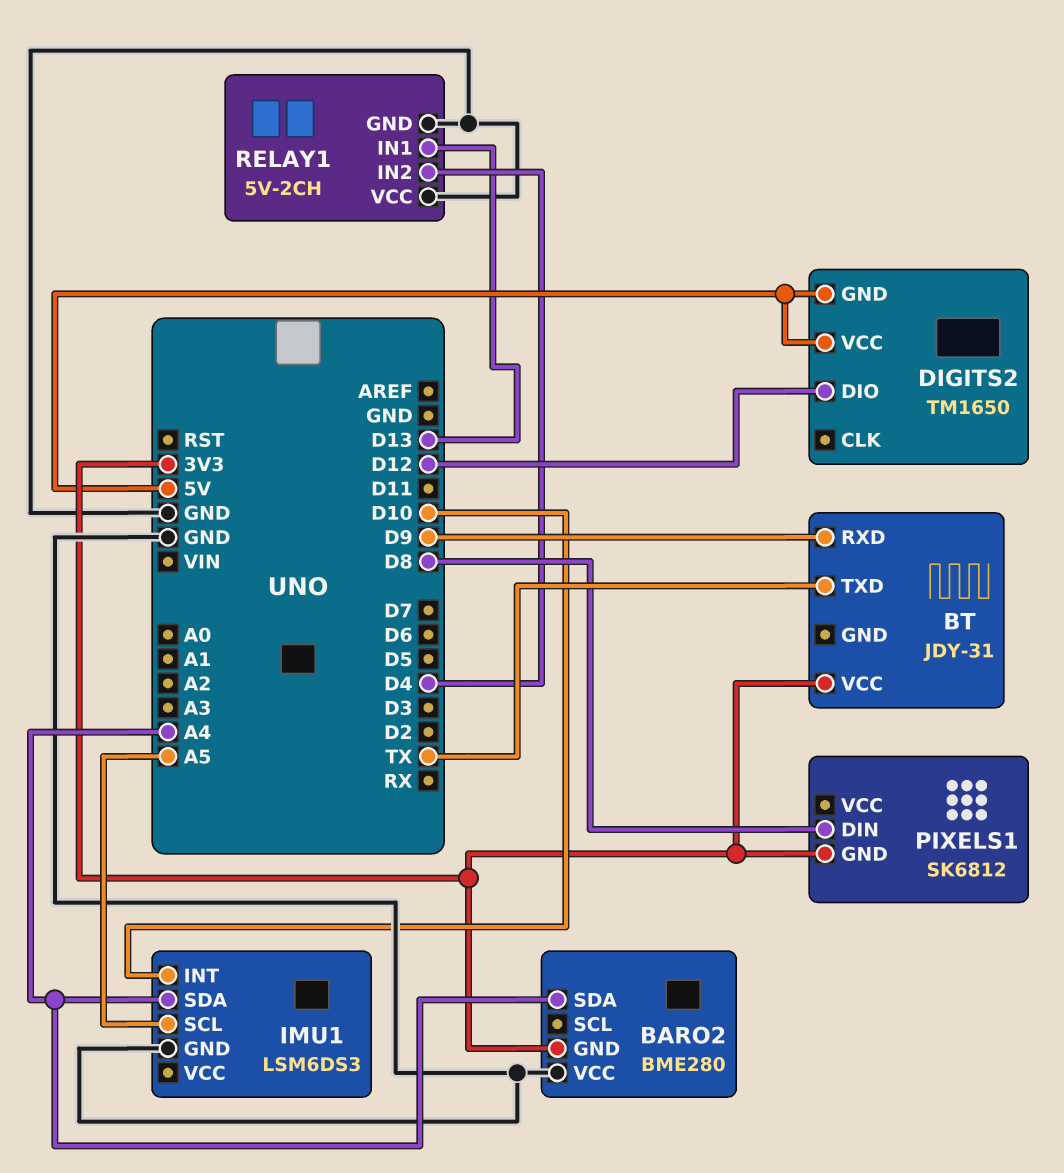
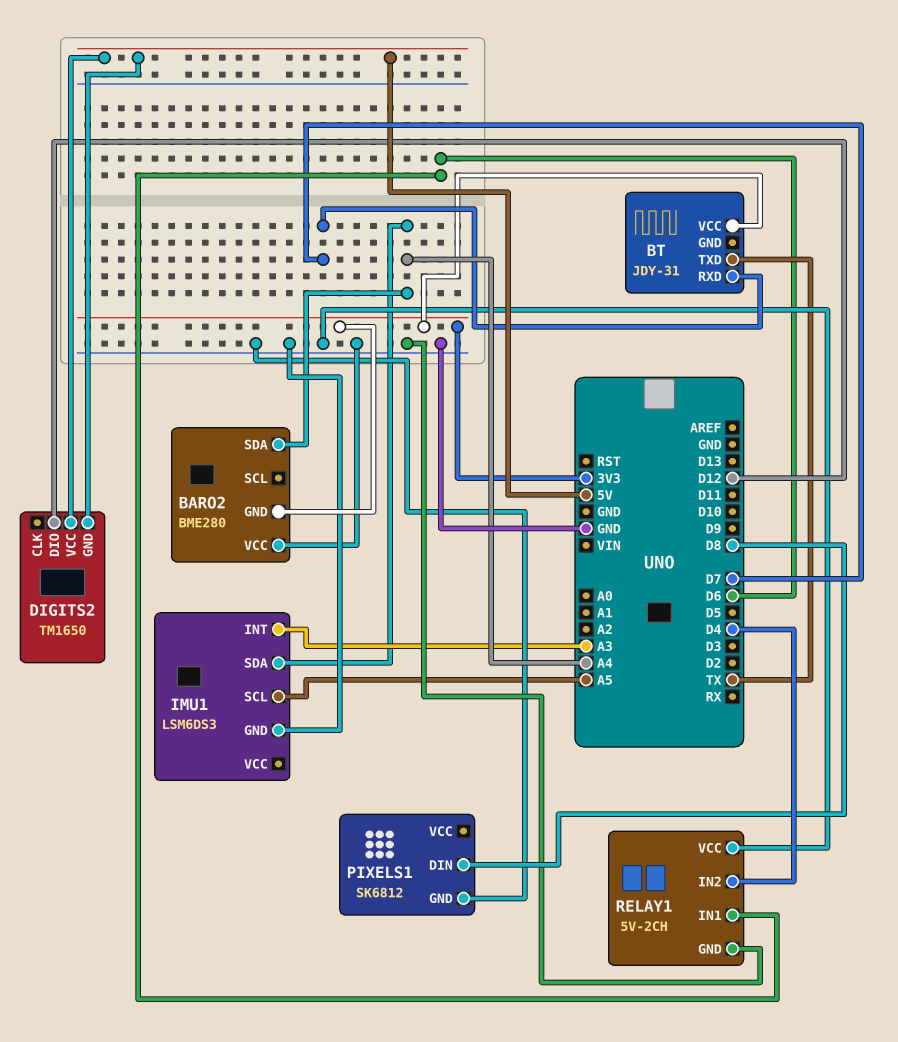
BT pin RXD: D9 -> D7
IMU1 pin INT: D10 -> A3
PIXELS1 pin GND: 3V3 -> GND
RELAY1 pin IN1: D13 -> D6

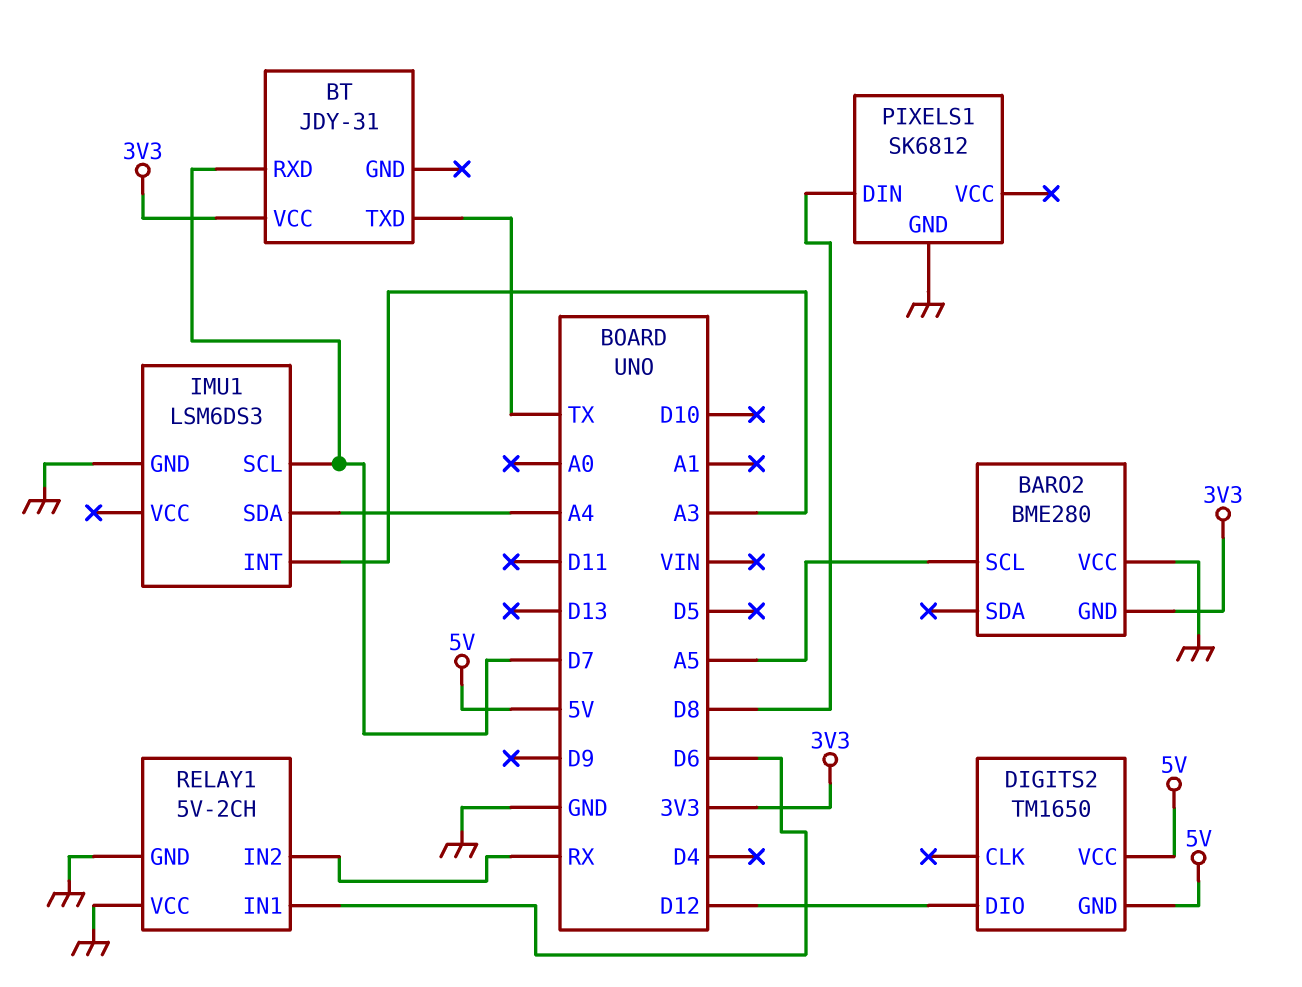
BARO2 pin SCL: none -> A5
BARO2 pin SDA: A4 -> none
IMU1 pin SCL: A5 -> D7
RELAY1 pin IN2: D4 -> RX

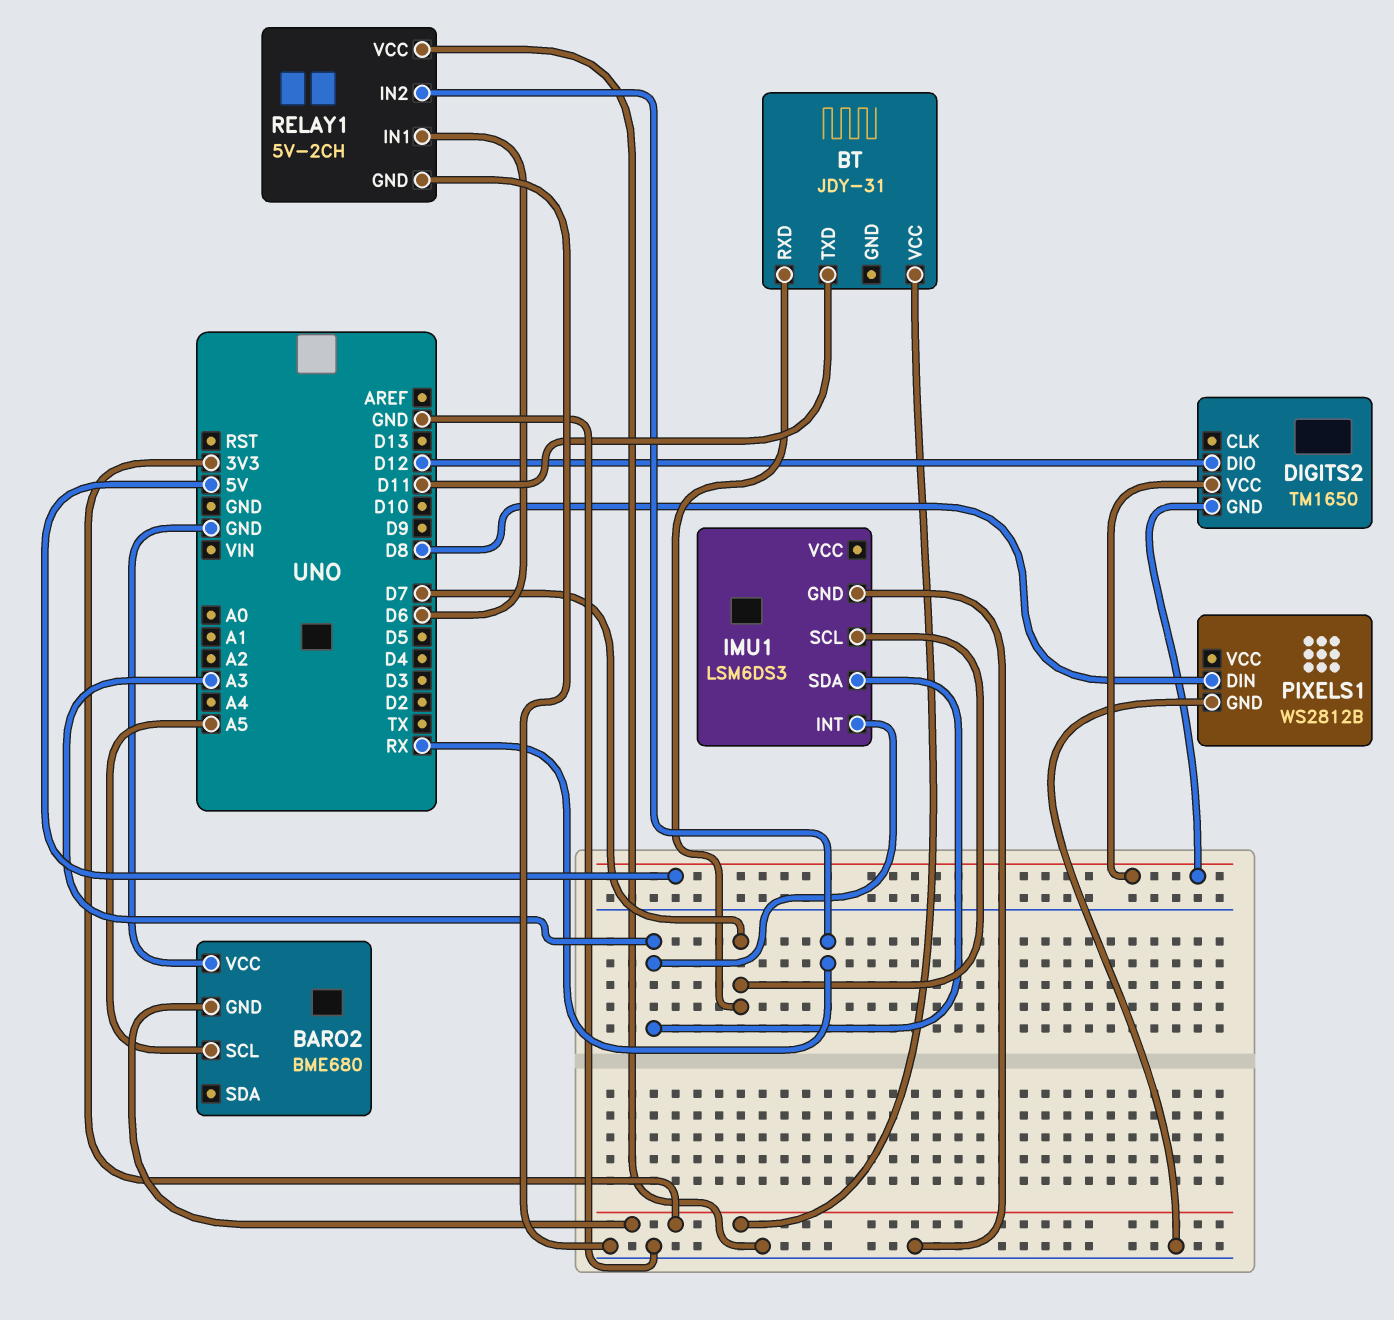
BARO2: BME280 -> BME680
BT pin TXD: TX -> D11
IMU1 pin SDA: A4 -> A3
PIXELS1: SK6812 -> WS2812B

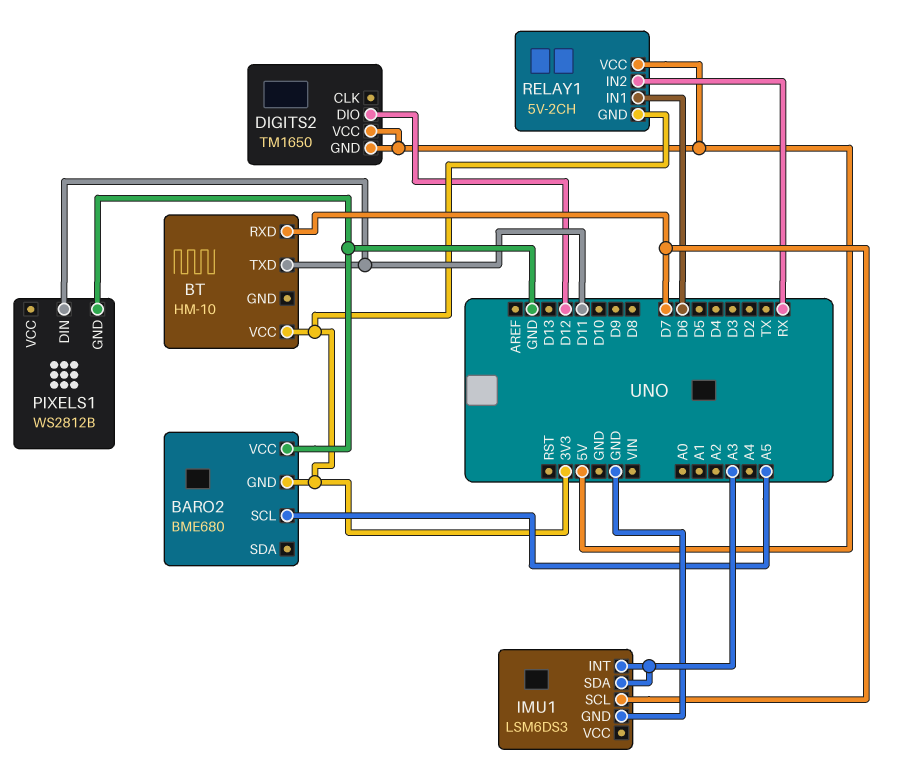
BT: JDY-31 -> HM-10
PIXELS1 pin DIN: D8 -> D11
RELAY1 pin GND: GND -> 3V3
RELAY1 pin VCC: GND -> 5V

